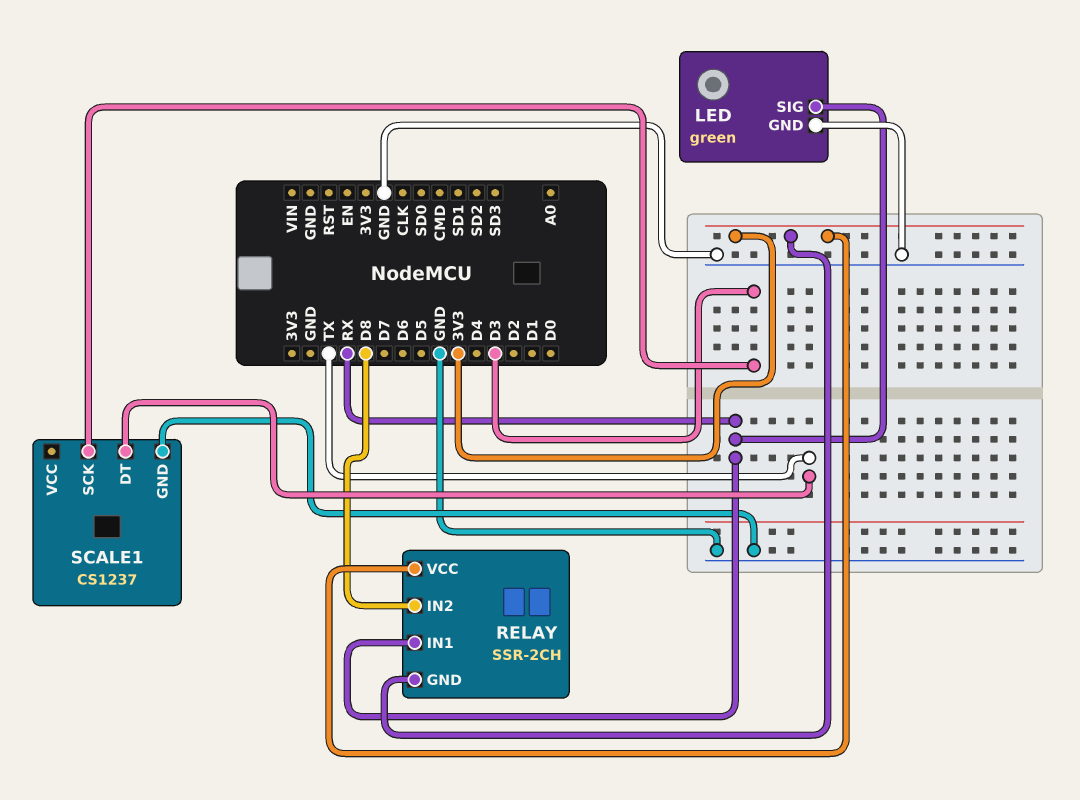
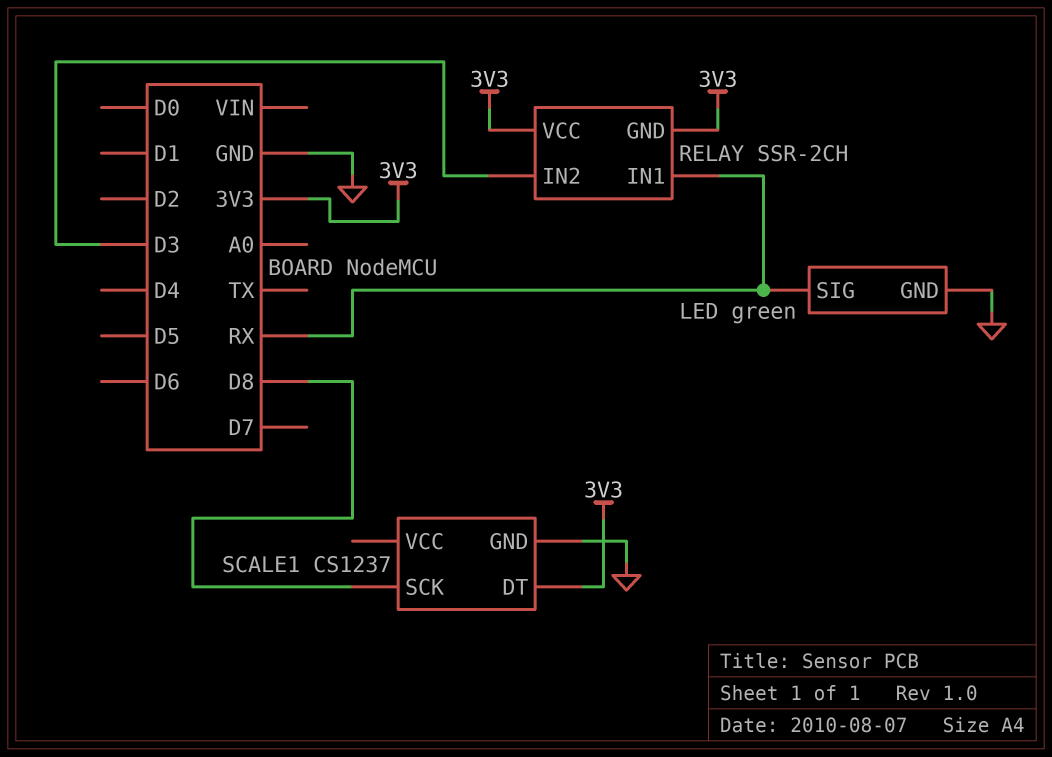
RELAY pin IN2: D8 -> D3
SCALE1 pin DT: TX -> 3V3
SCALE1 pin SCK: D3 -> D8

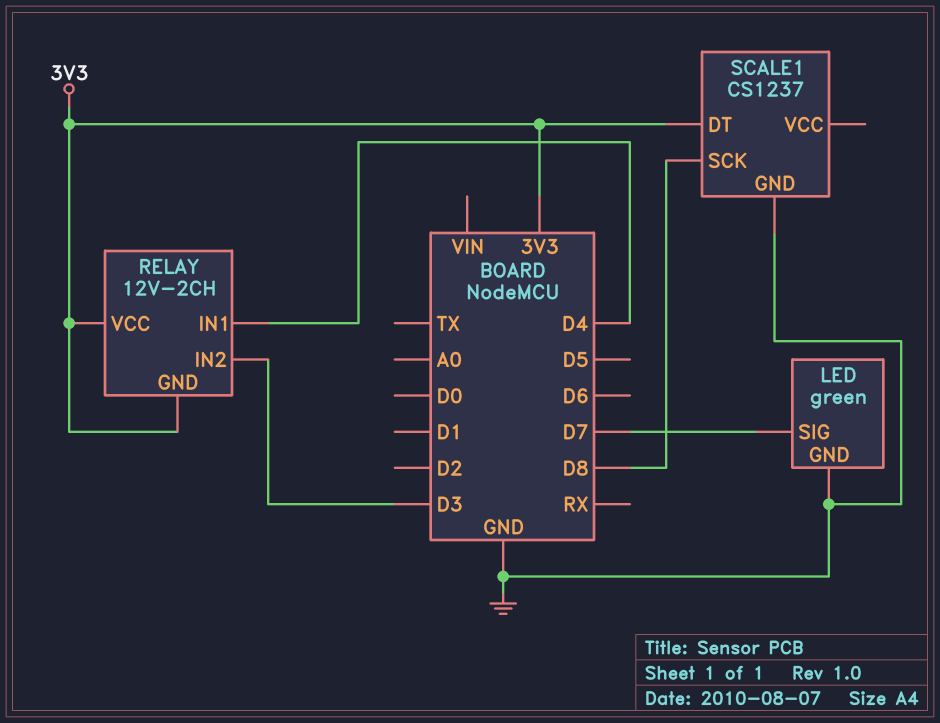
LED pin SIG: RX -> D7
RELAY: SSR-2CH -> 12V-2CH
RELAY pin IN1: RX -> D4

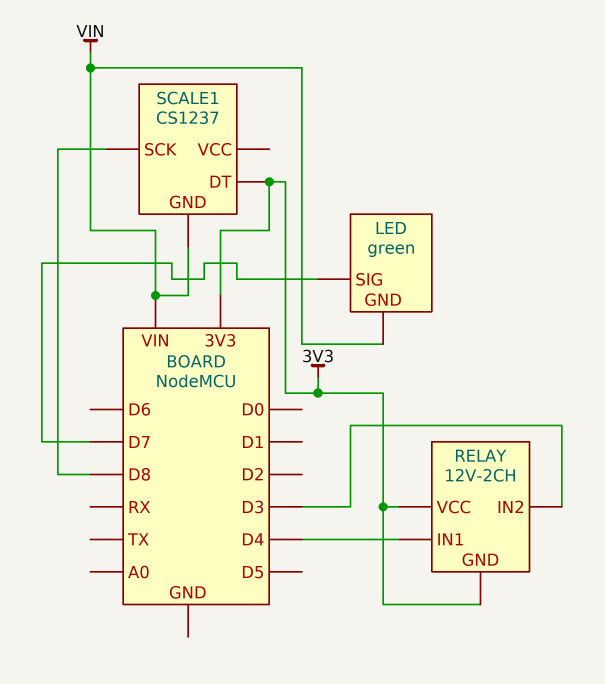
LED pin GND: GND -> VIN
SCALE1 pin GND: GND -> VIN

